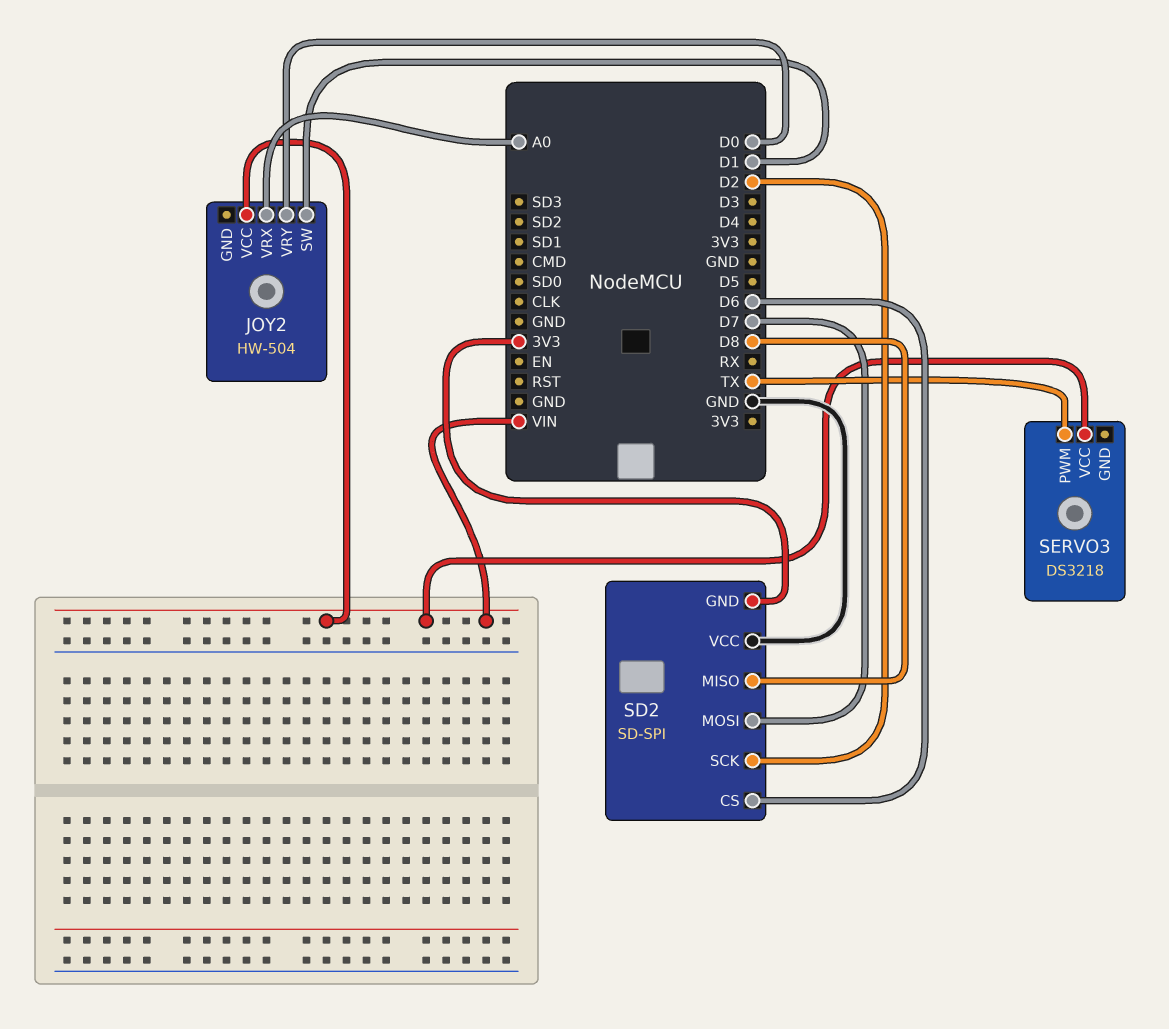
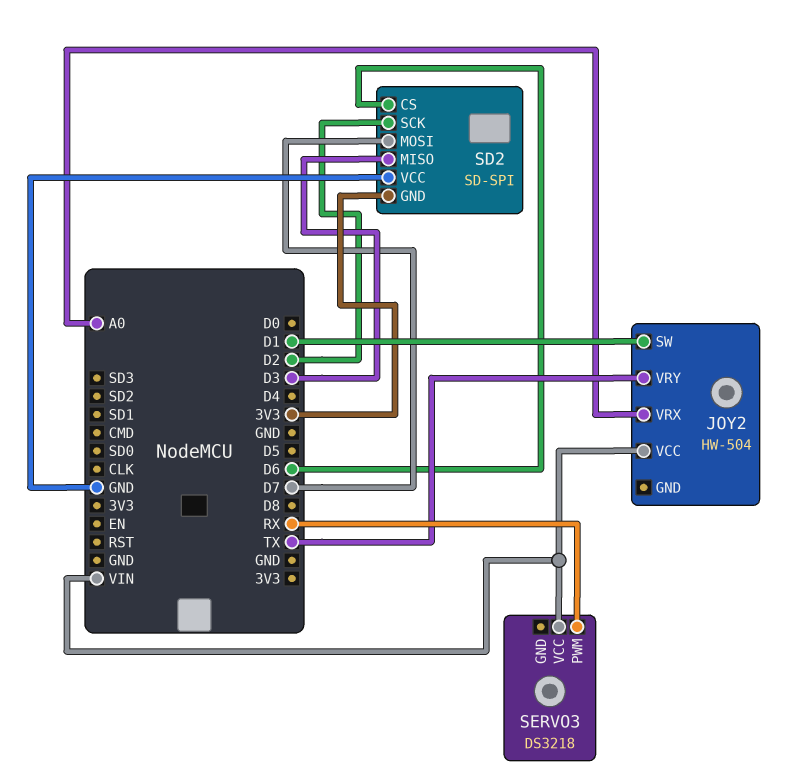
JOY2 pin VRY: D0 -> TX
SD2 pin MISO: D8 -> D3
SERVO3 pin PWM: TX -> RX

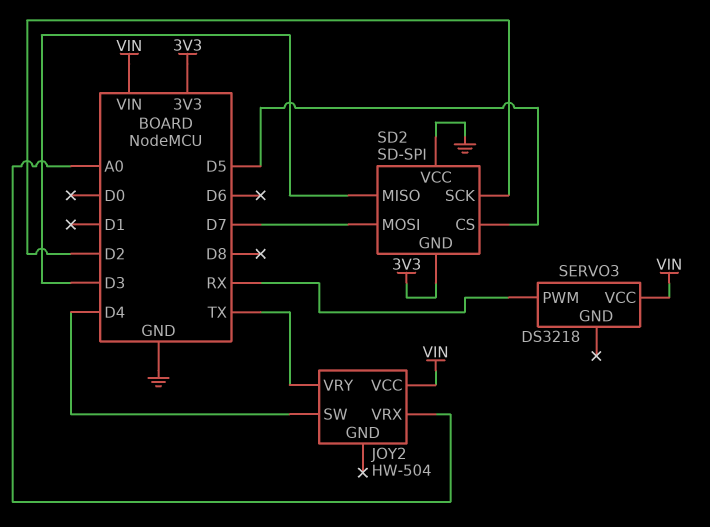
JOY2 pin SW: D1 -> D4
SD2 pin CS: D6 -> D5

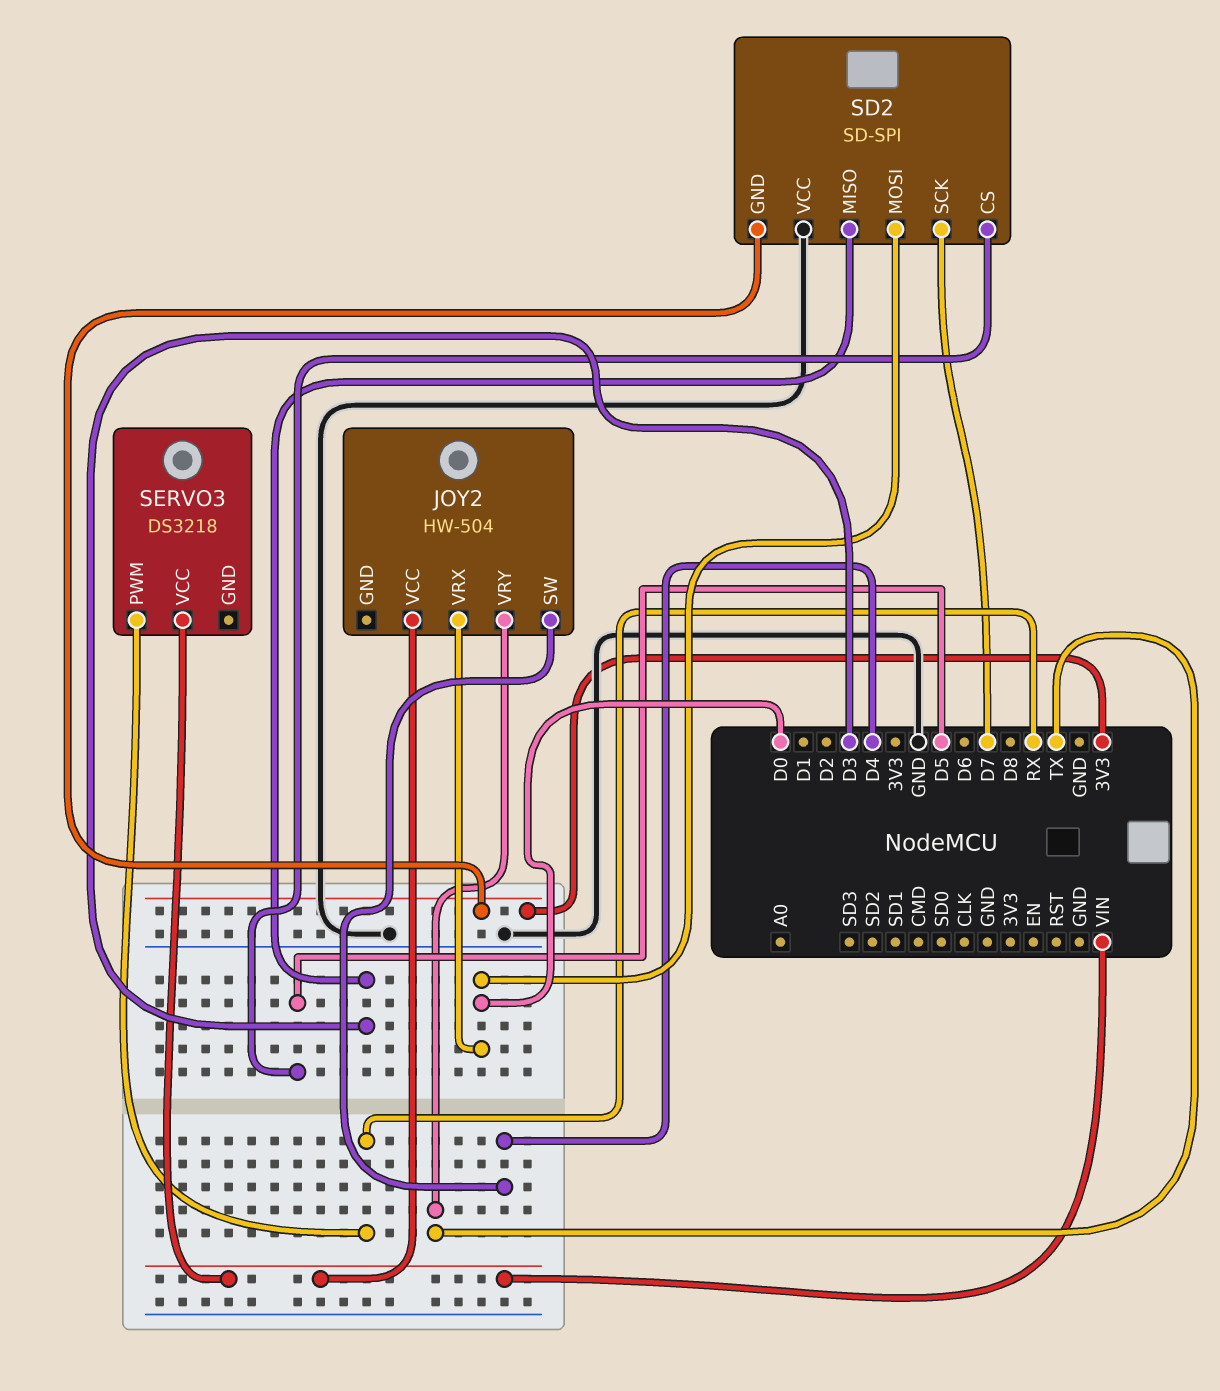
JOY2 pin VRX: A0 -> D0
SD2 pin MOSI: D7 -> D0
SD2 pin SCK: D2 -> D7

